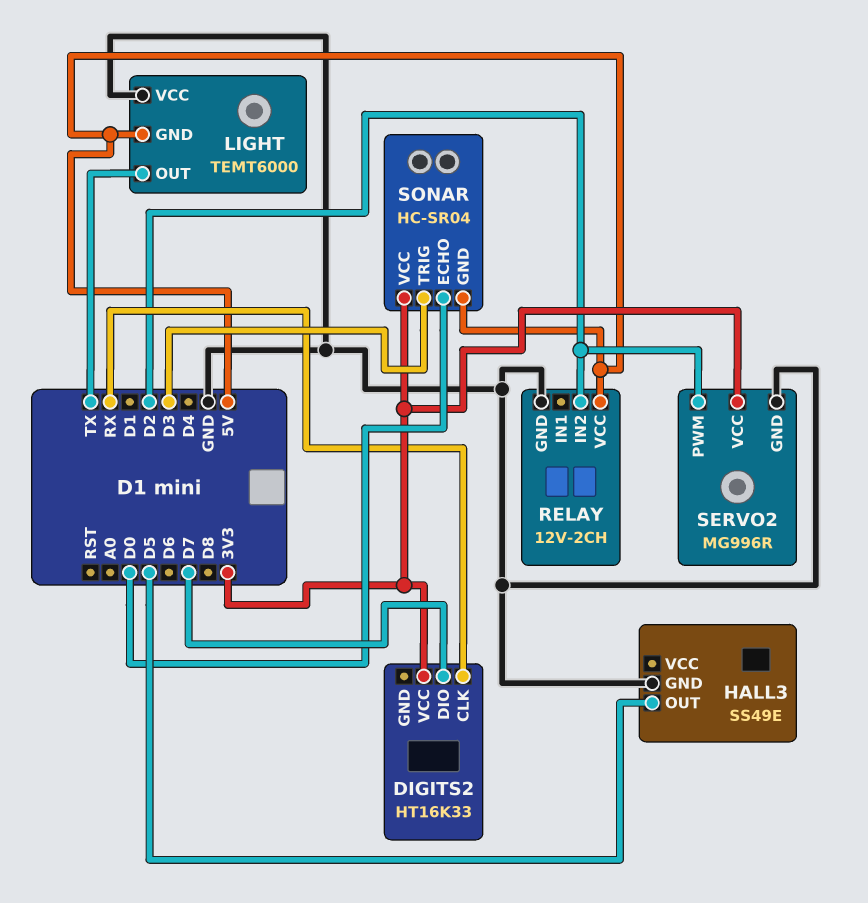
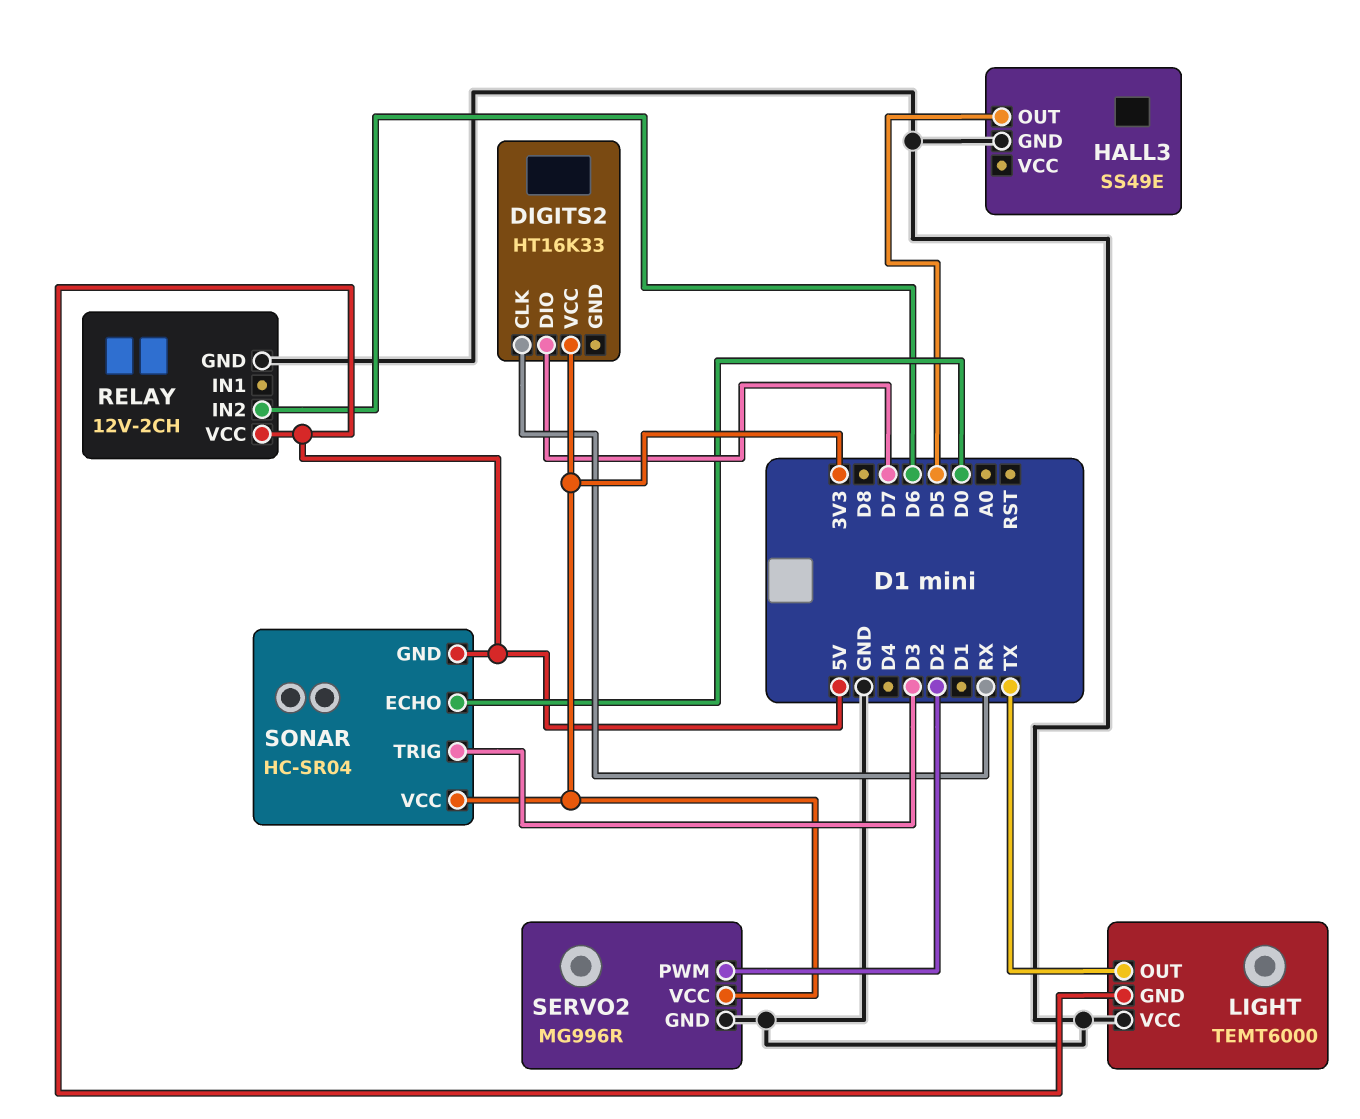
RELAY pin IN2: D2 -> D6

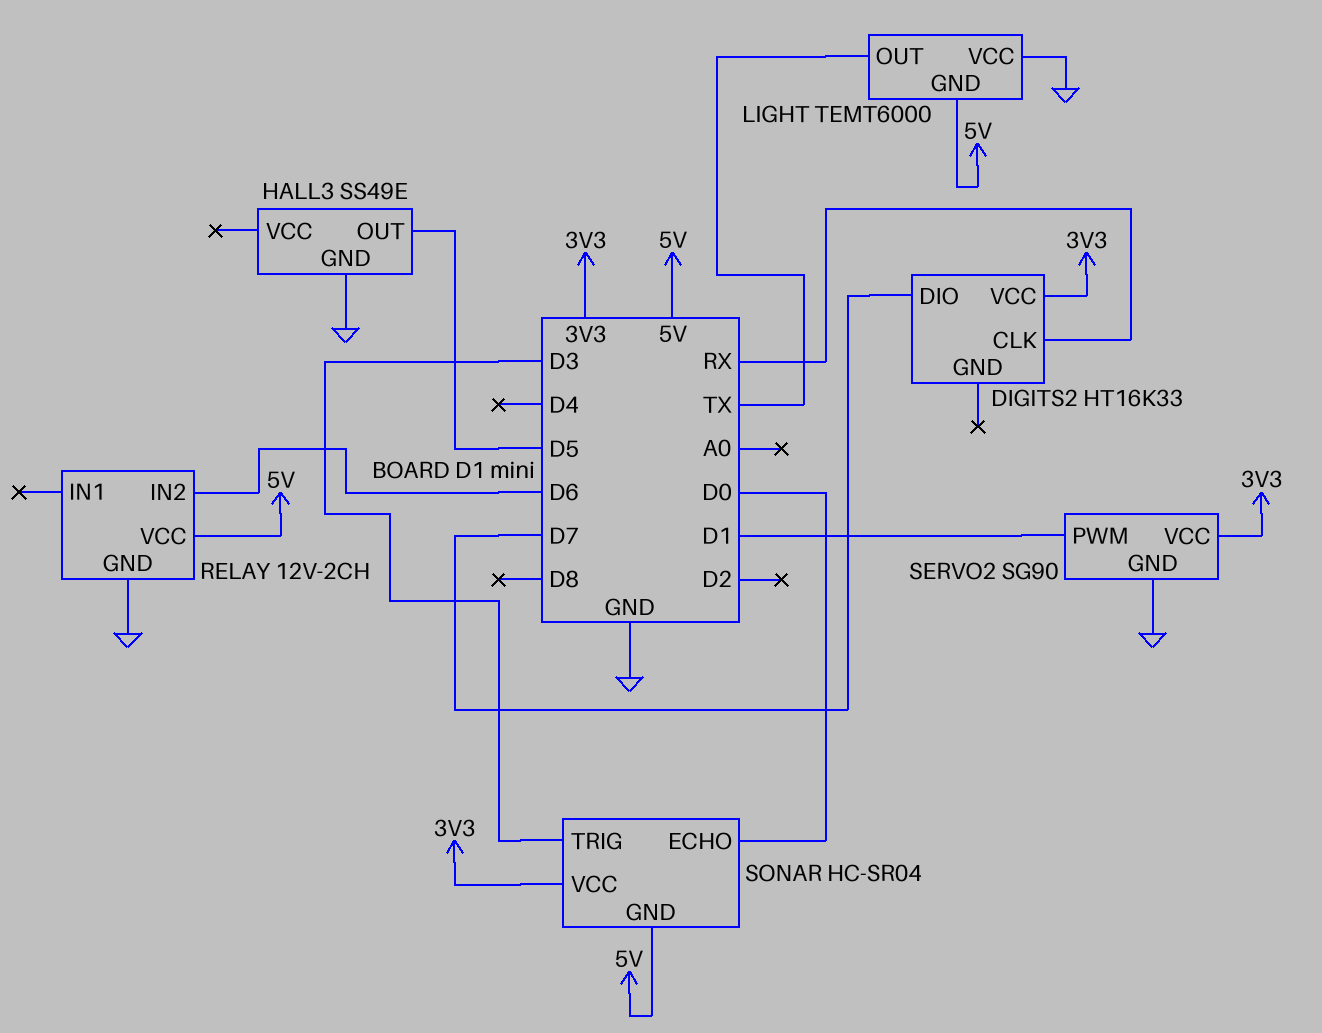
SERVO2: MG996R -> SG90
SERVO2 pin PWM: D2 -> D1

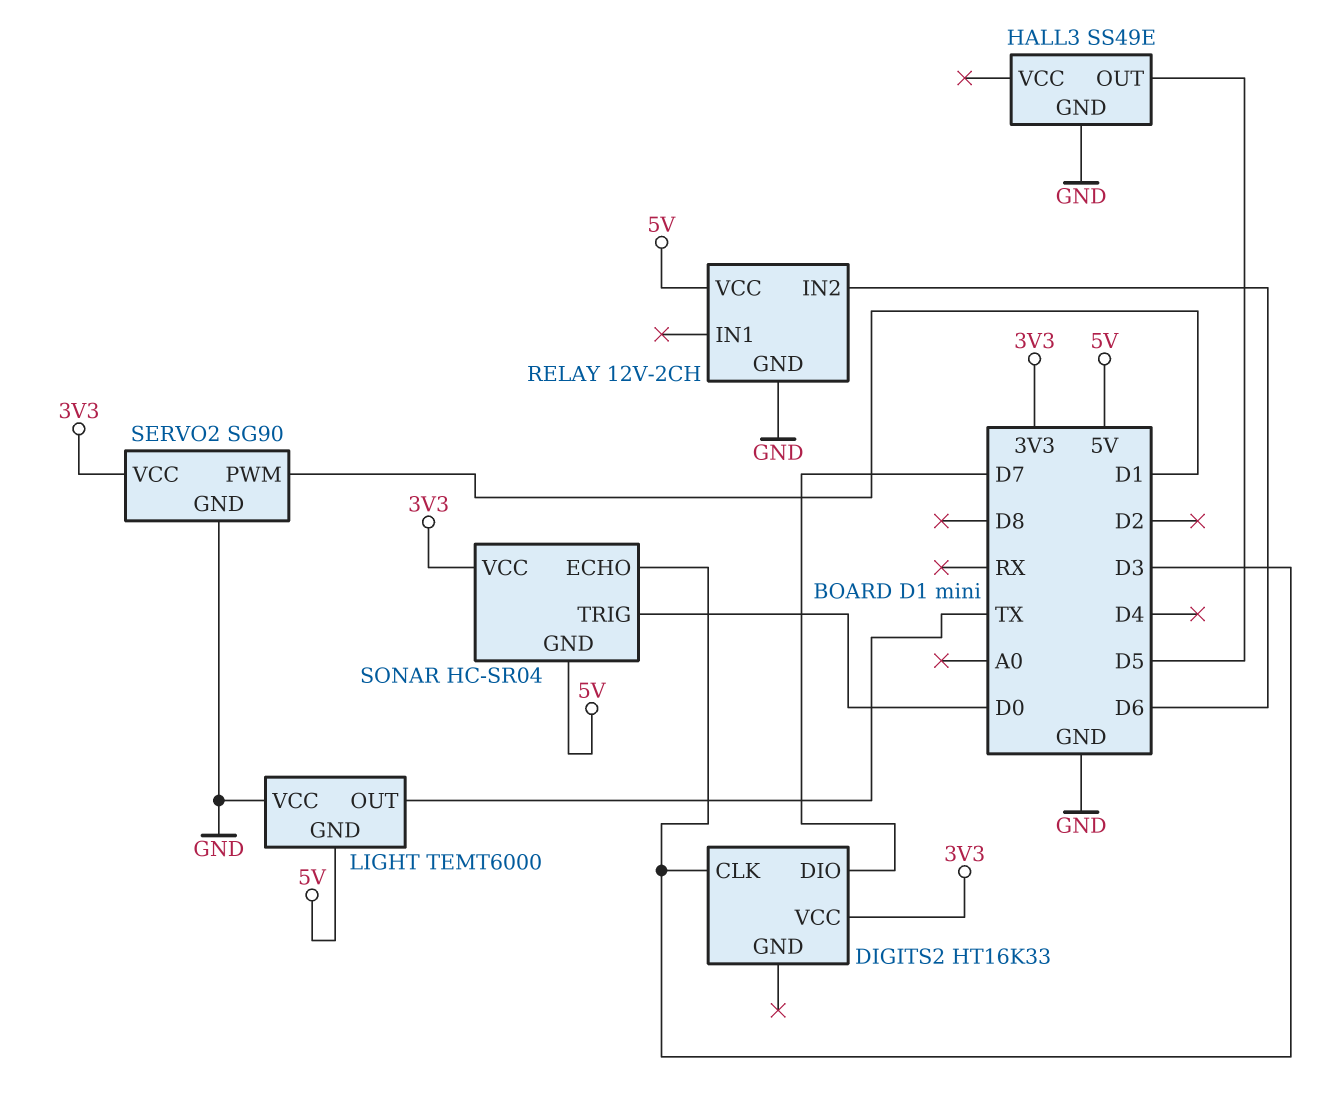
DIGITS2 pin CLK: RX -> D3
SONAR pin ECHO: D0 -> D3
SONAR pin TRIG: D3 -> D0

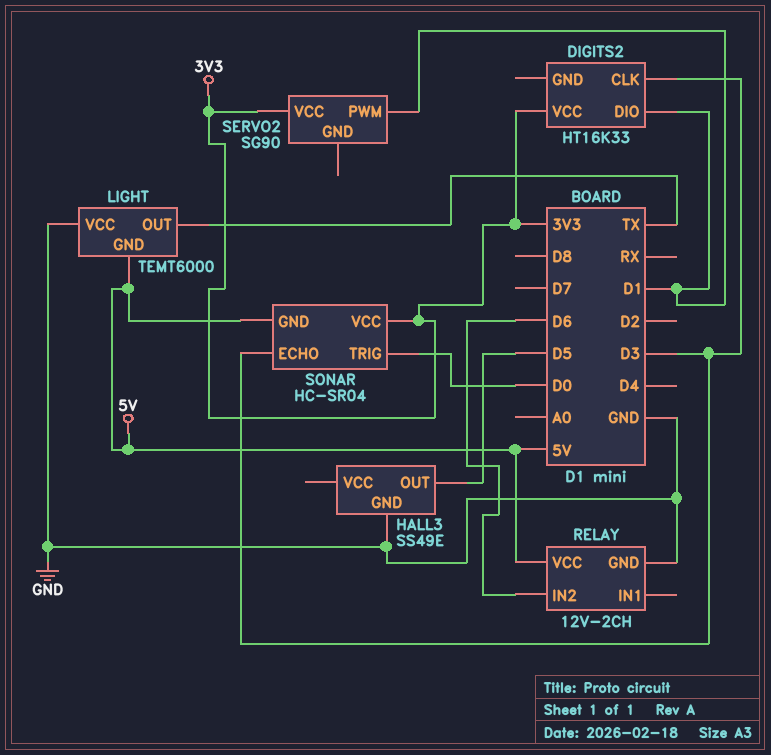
DIGITS2 pin DIO: D7 -> D1
SERVO2 pin GND: GND -> none

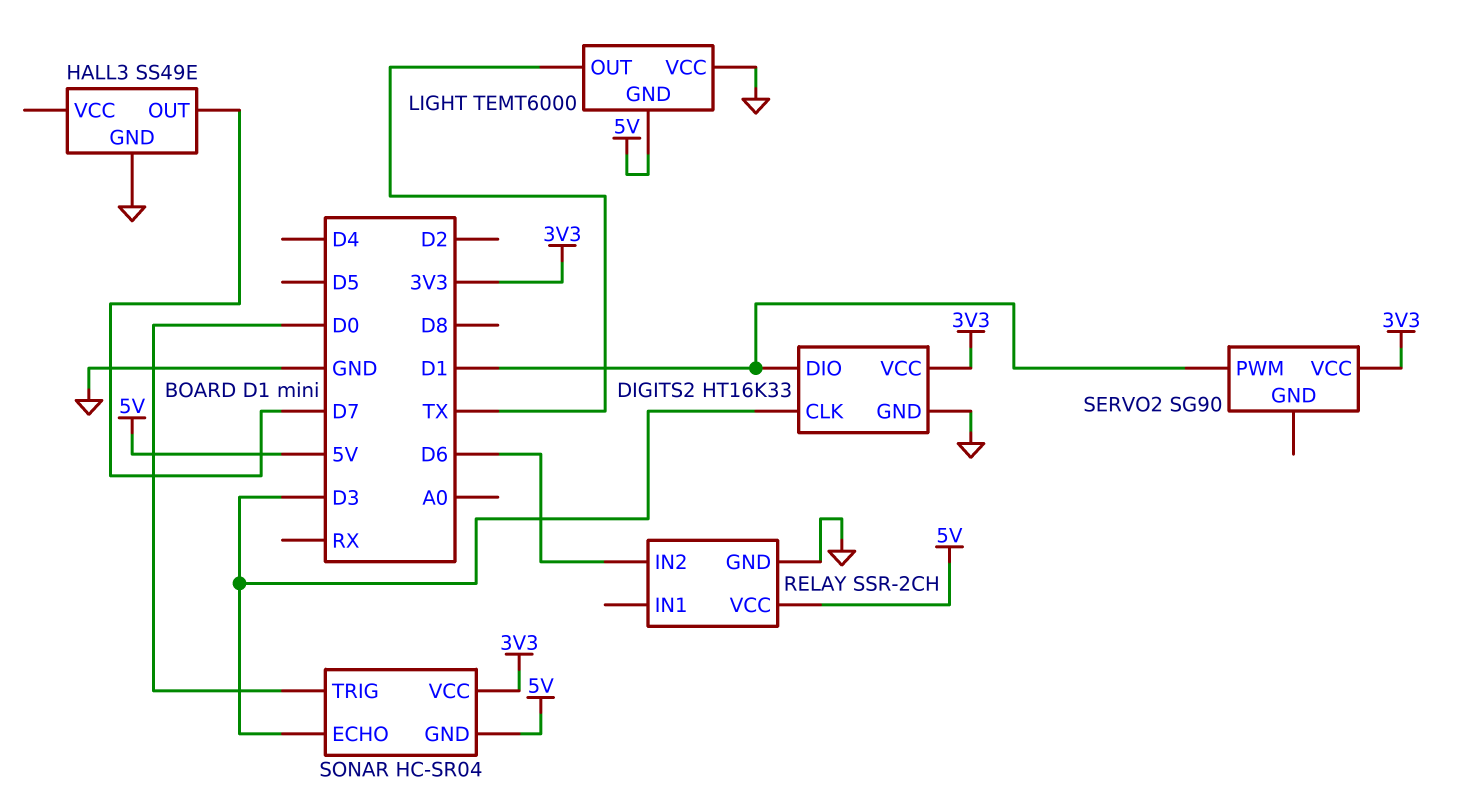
DIGITS2 pin GND: none -> GND
HALL3 pin OUT: D5 -> D7
RELAY: 12V-2CH -> SSR-2CH

